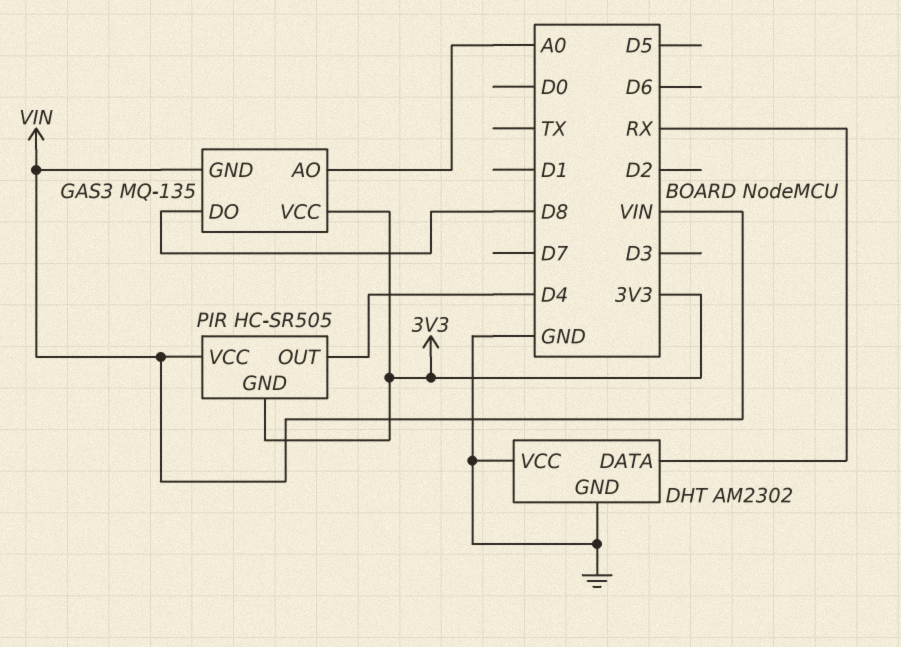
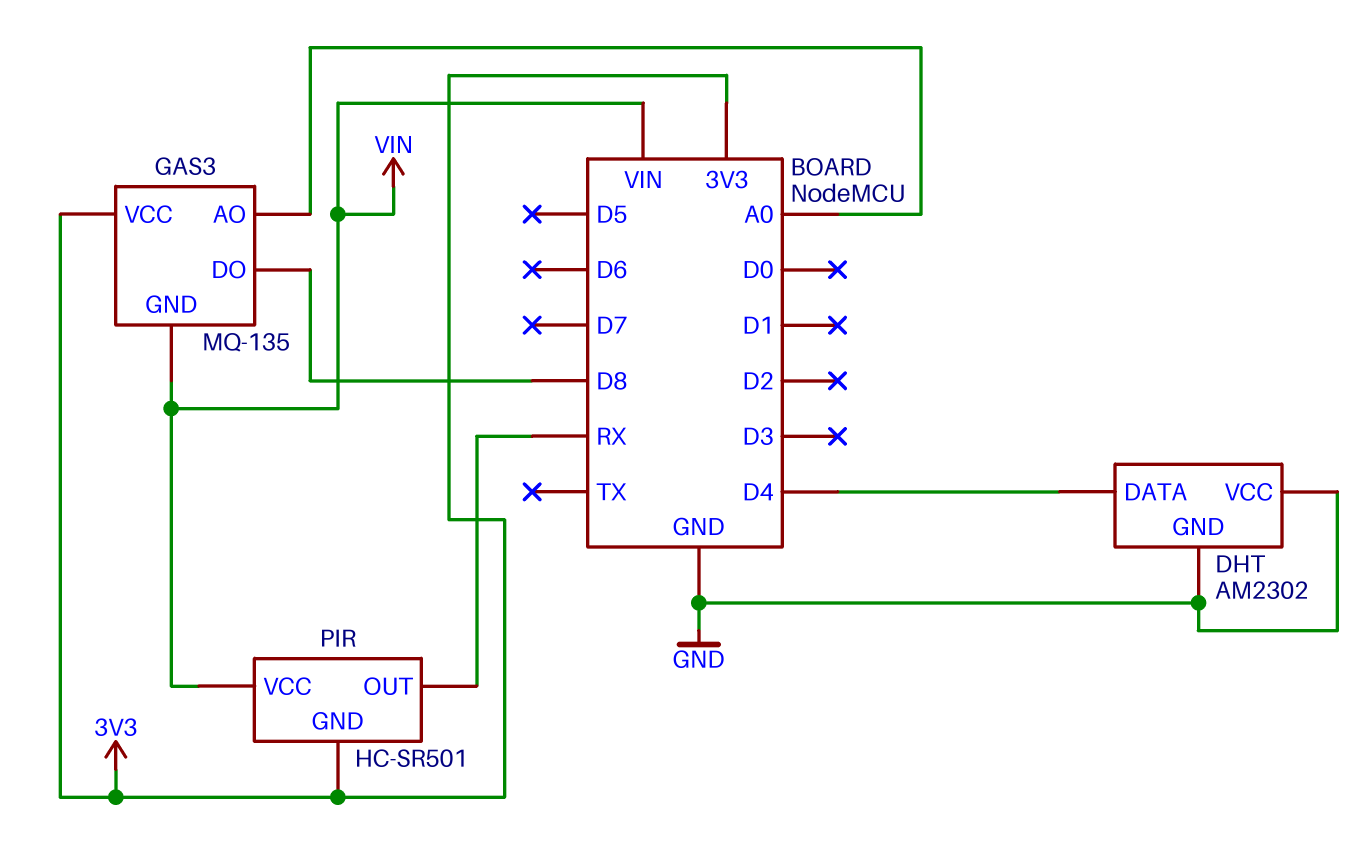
DHT pin DATA: RX -> D4
PIR: HC-SR505 -> HC-SR501
PIR pin OUT: D4 -> RX

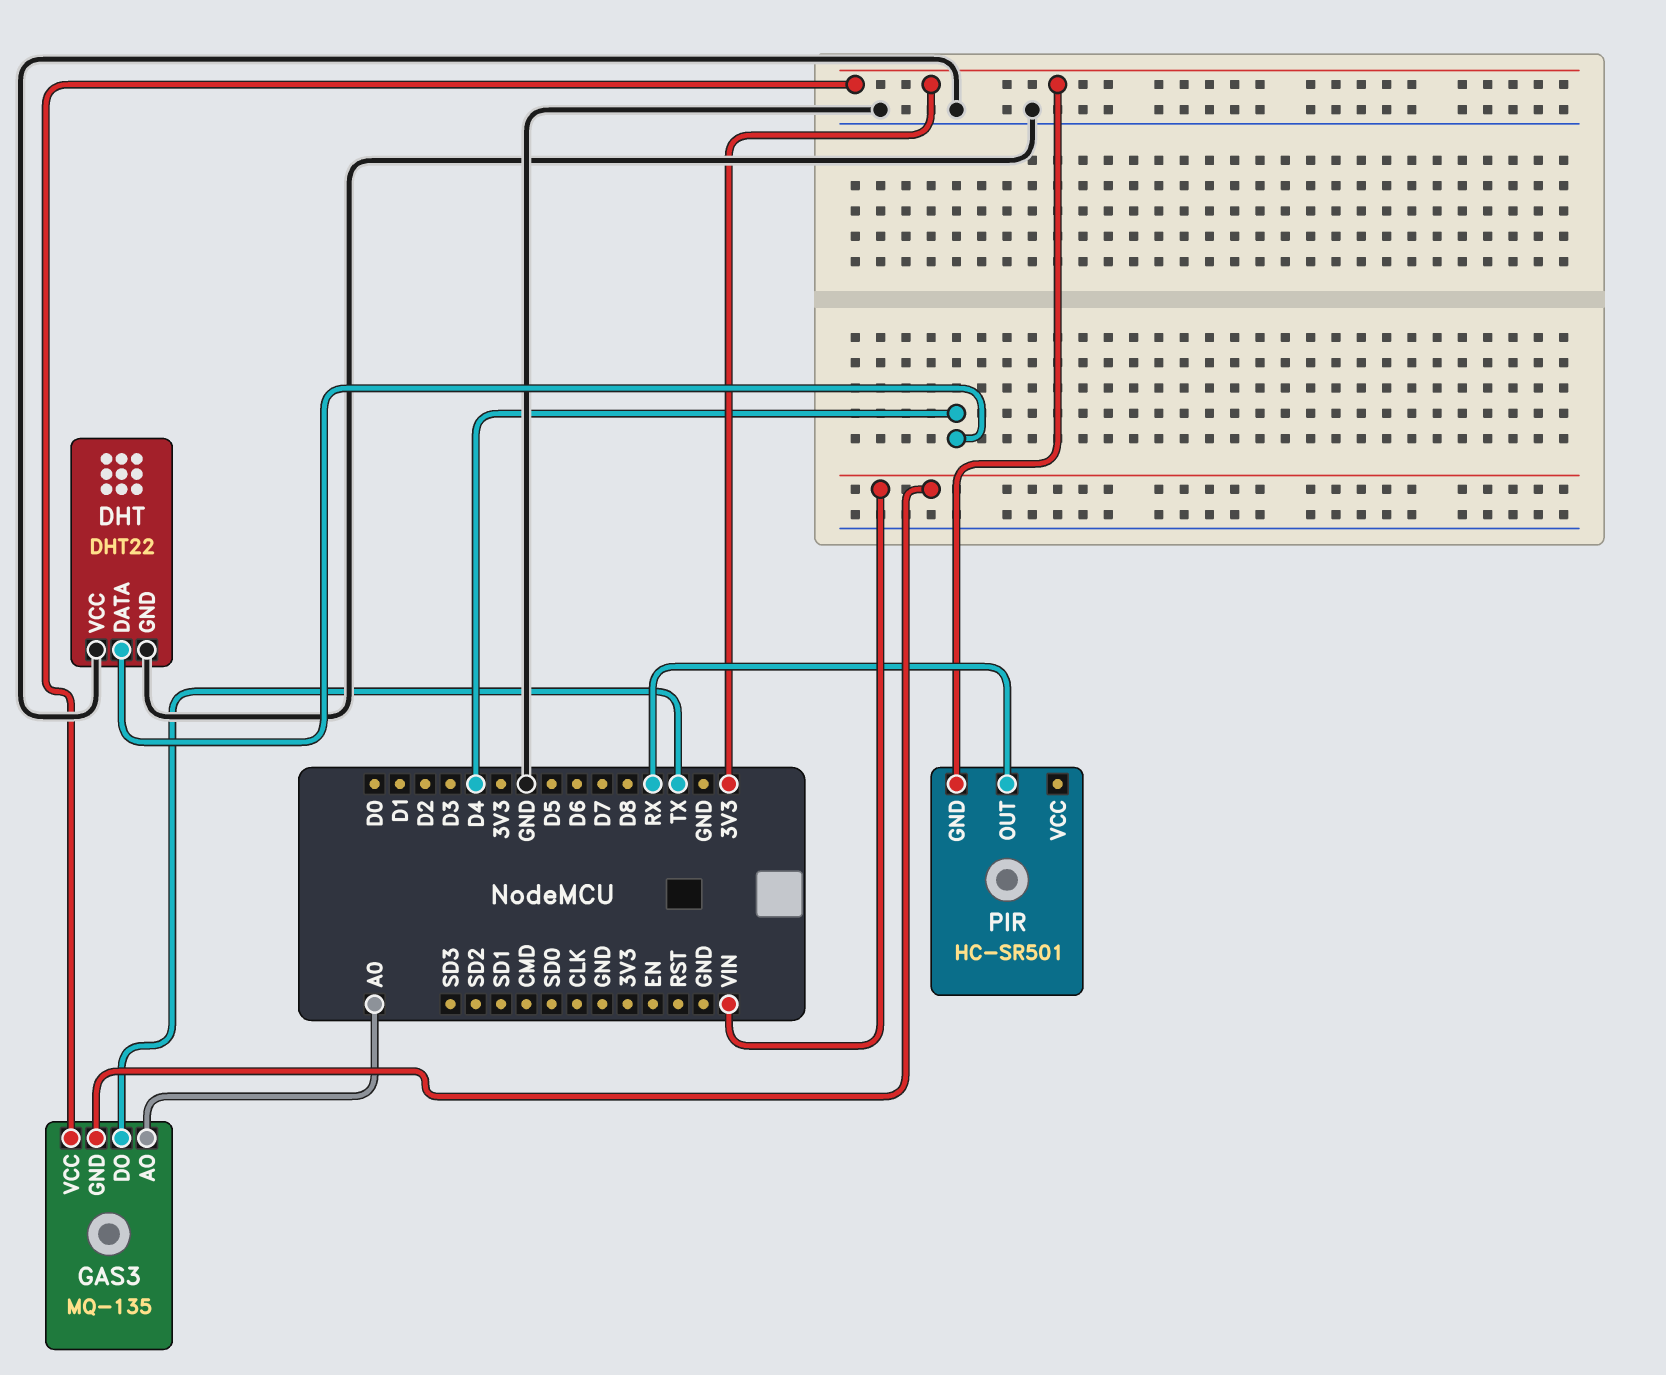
DHT: AM2302 -> DHT22
GAS3 pin DO: D8 -> TX
PIR pin VCC: VIN -> none

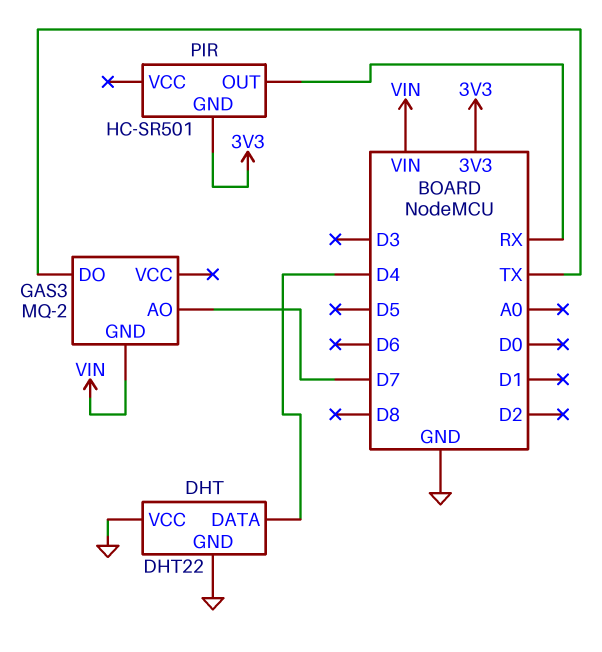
GAS3: MQ-135 -> MQ-2
GAS3 pin AO: A0 -> D7
GAS3 pin VCC: 3V3 -> none

